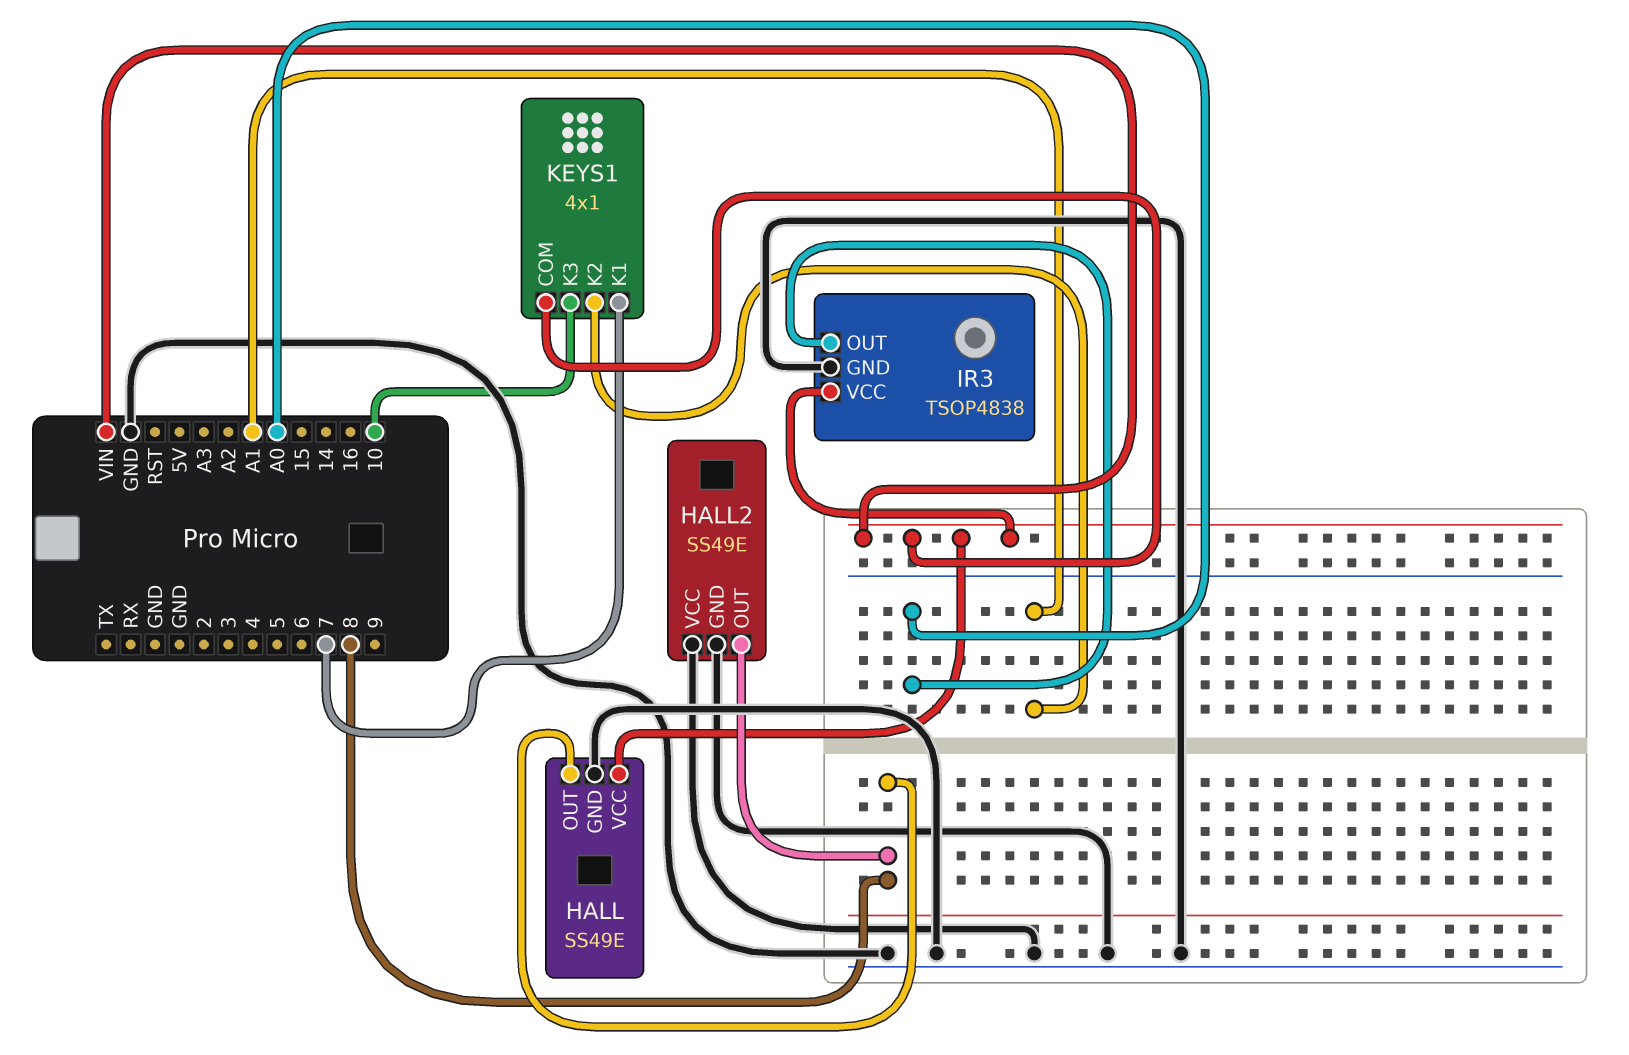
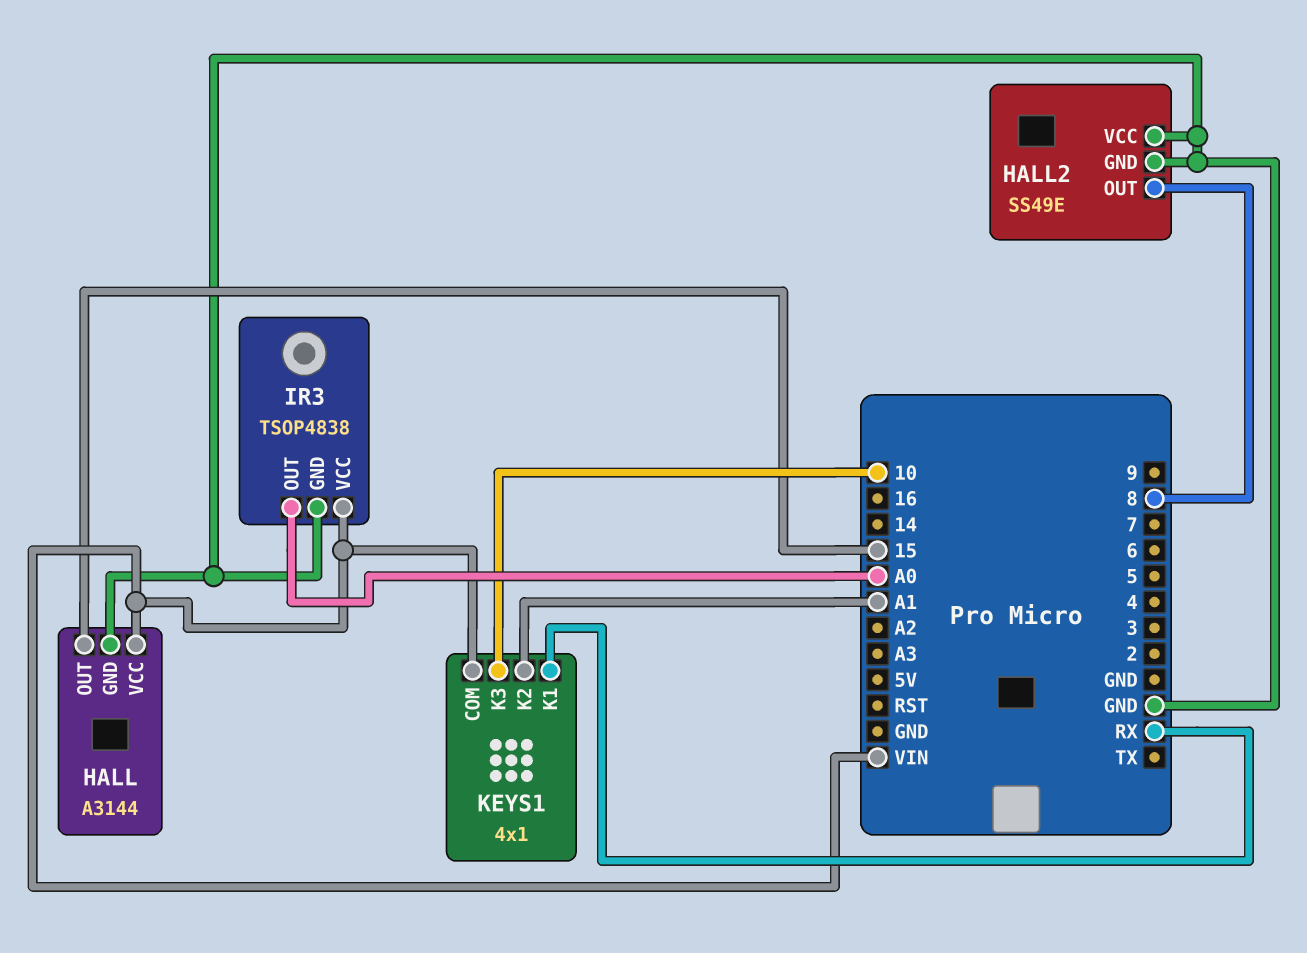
HALL: SS49E -> A3144
HALL pin OUT: 8 -> 15
KEYS1 pin K1: 7 -> RX

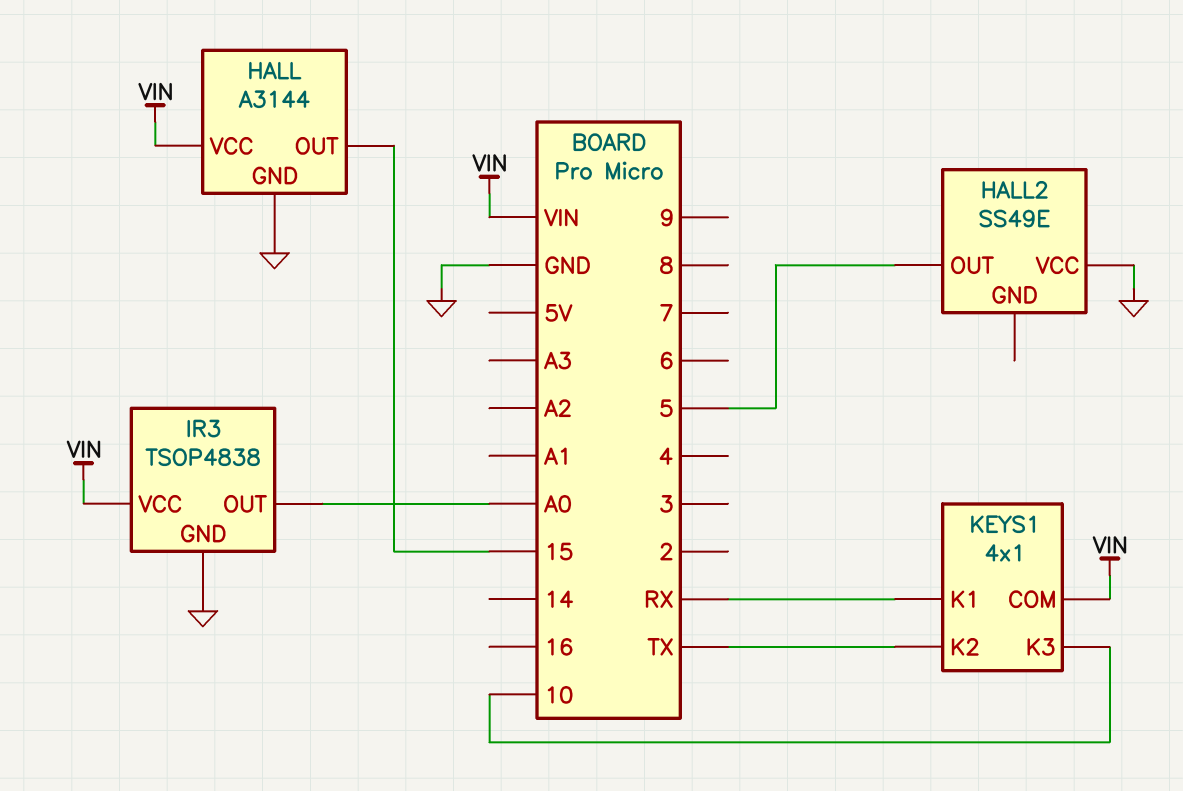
HALL2 pin GND: GND -> none
HALL2 pin OUT: 8 -> 5
KEYS1 pin K2: A1 -> TX

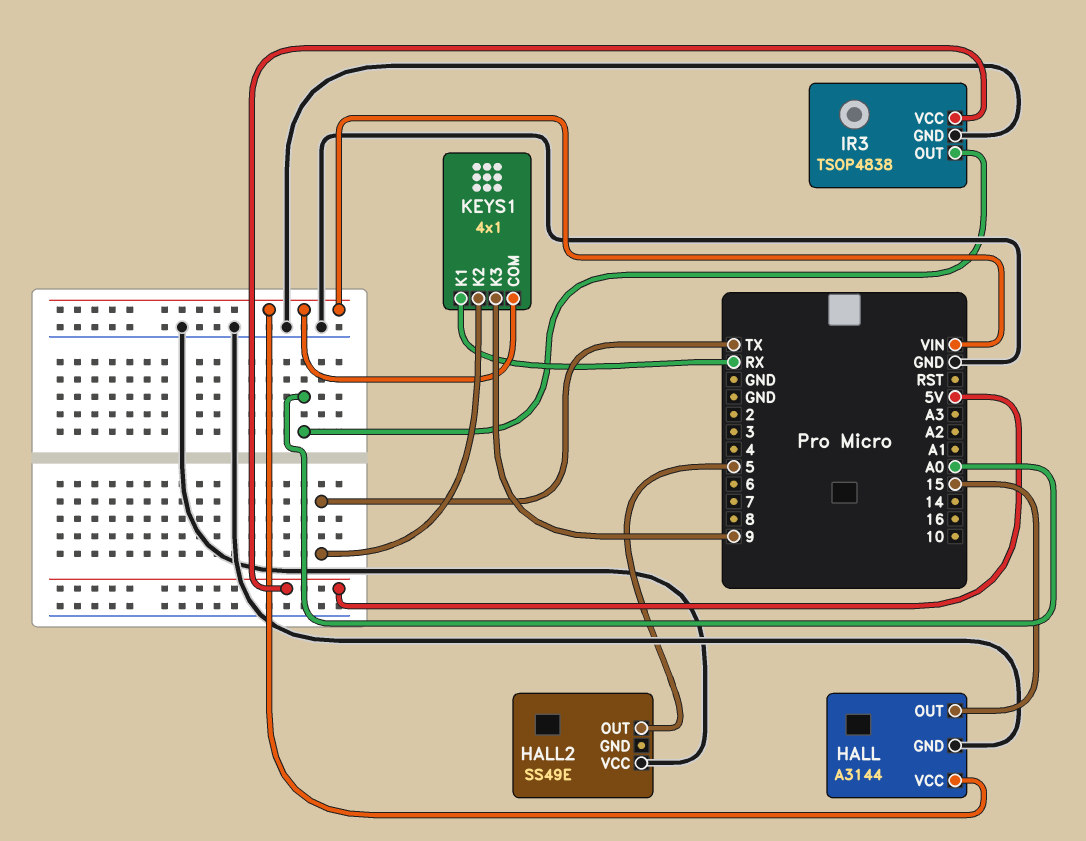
IR3 pin VCC: VIN -> 5V
KEYS1 pin K3: 10 -> 9

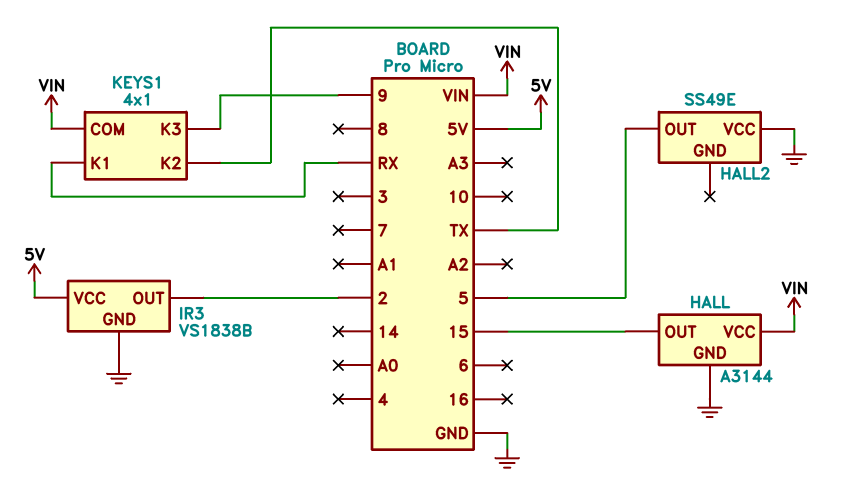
IR3: TSOP4838 -> VS1838B
IR3 pin OUT: A0 -> 2

